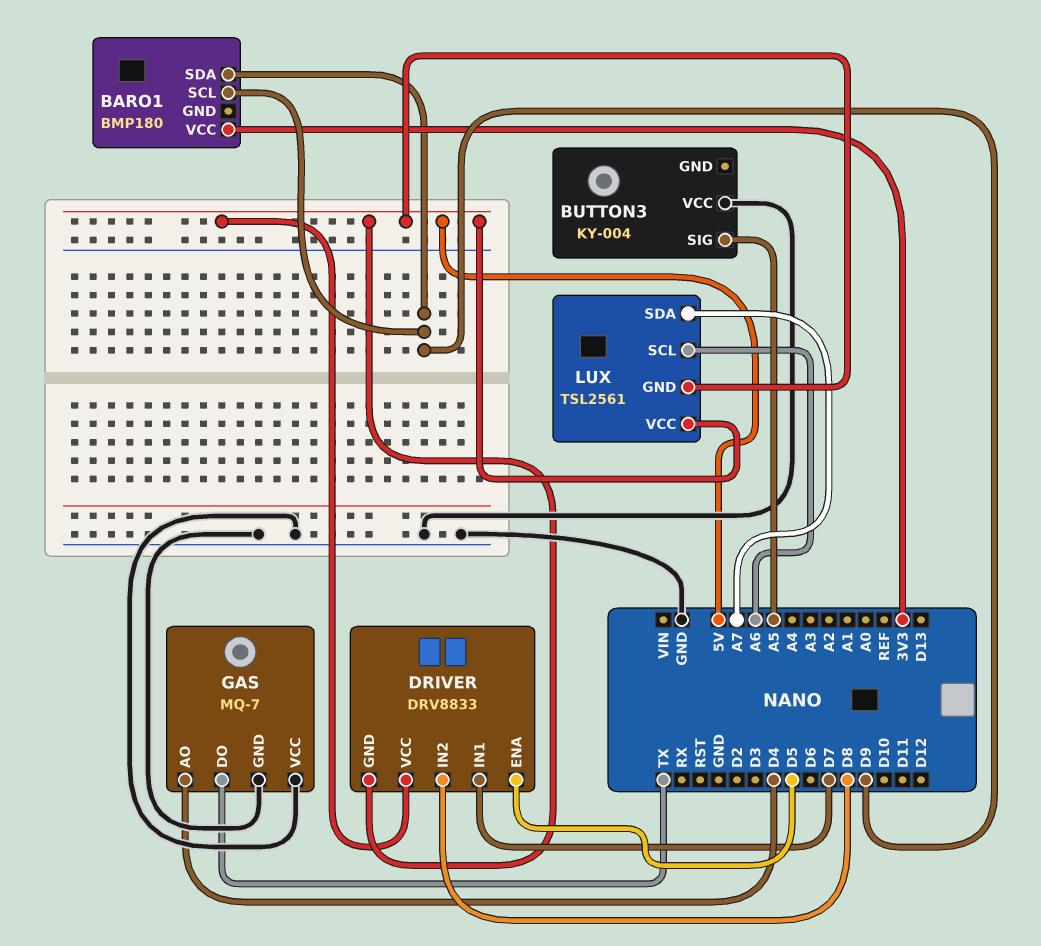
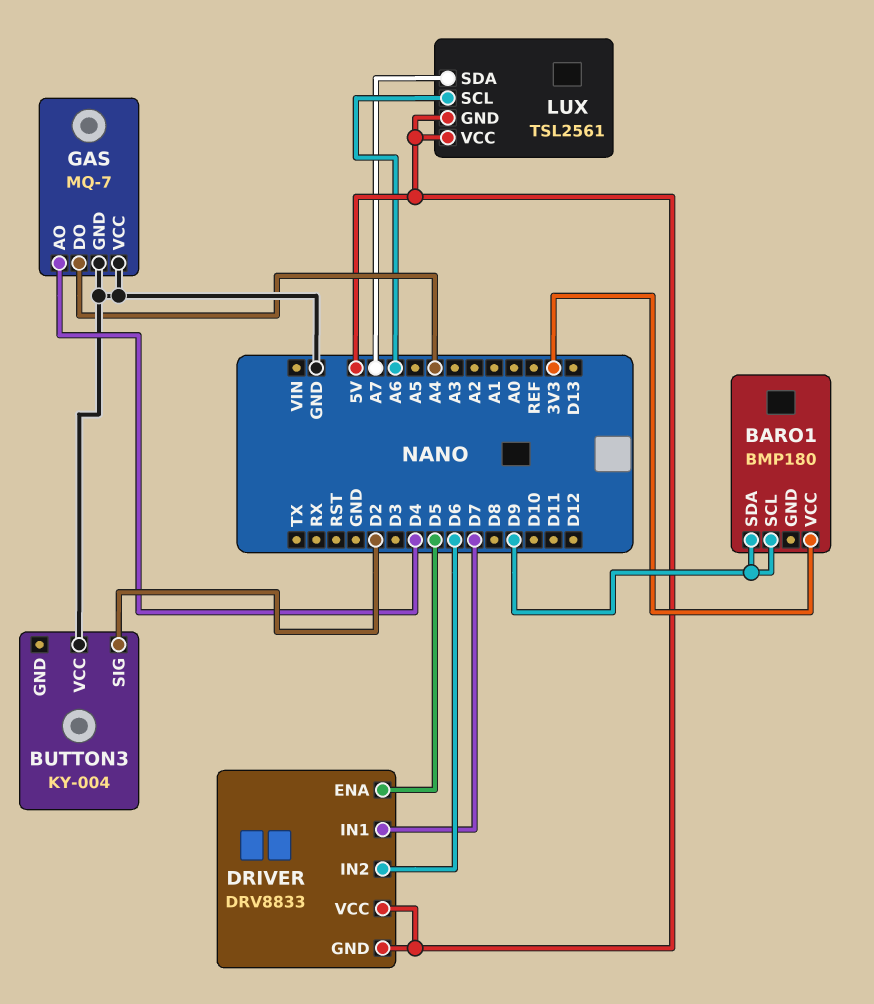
BUTTON3 pin SIG: A5 -> D2
DRIVER pin IN2: D8 -> D6
GAS pin DO: TX -> A4

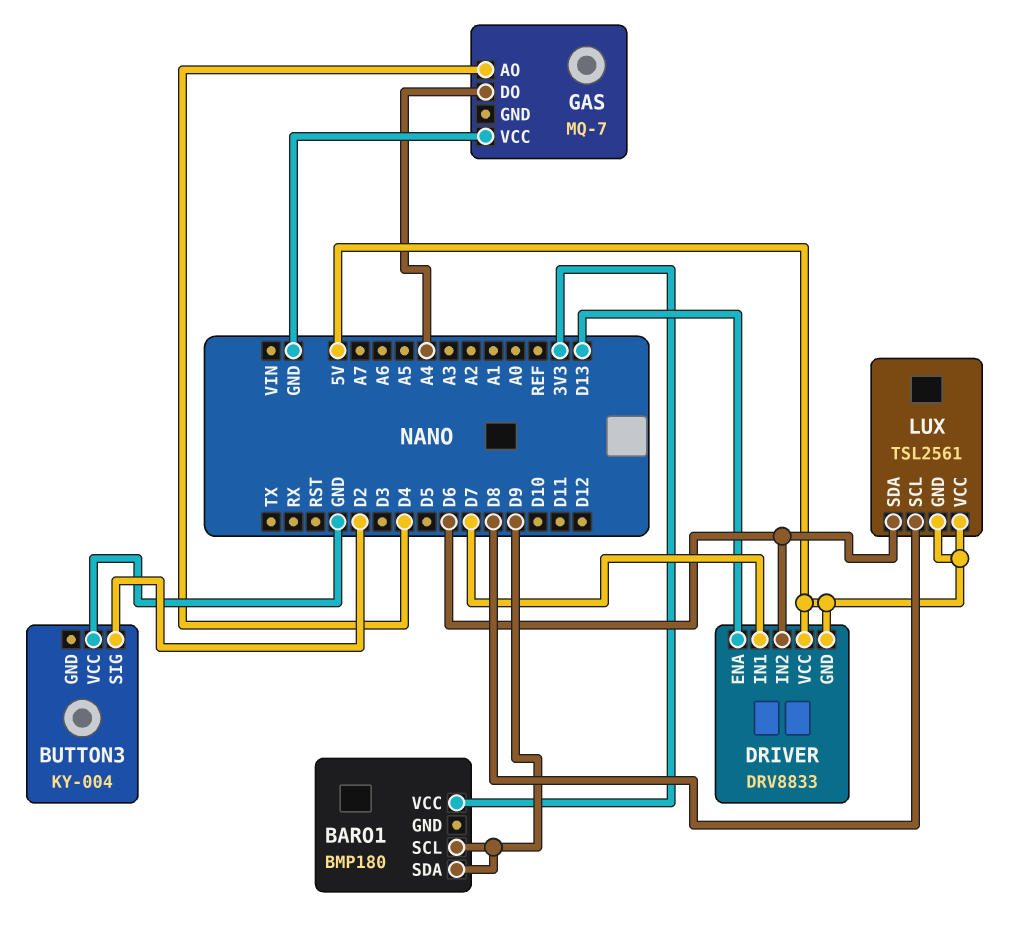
DRIVER pin ENA: D5 -> D13
GAS pin GND: GND -> none
LUX pin SCL: A6 -> D8
LUX pin SDA: A7 -> D6

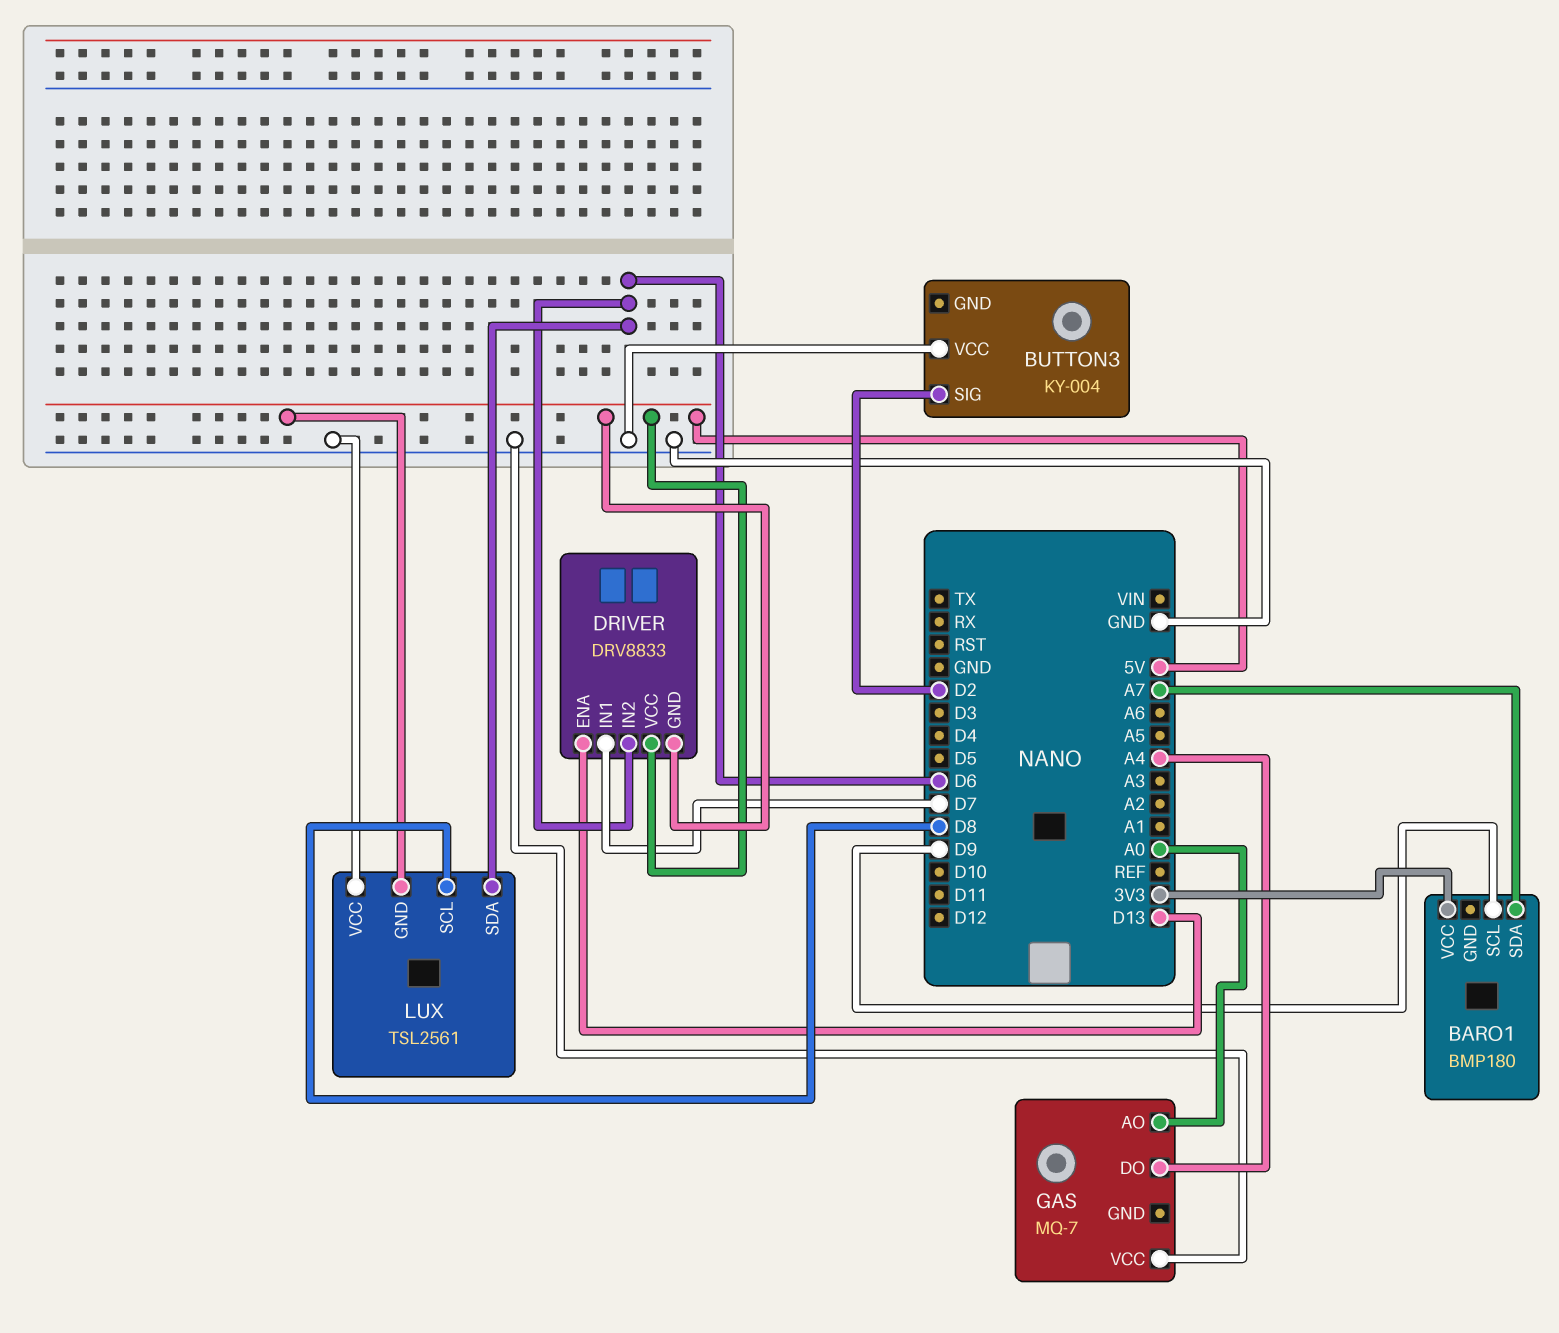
BARO1 pin SDA: D9 -> A7
GAS pin AO: D4 -> A0
LUX pin VCC: 5V -> GND

